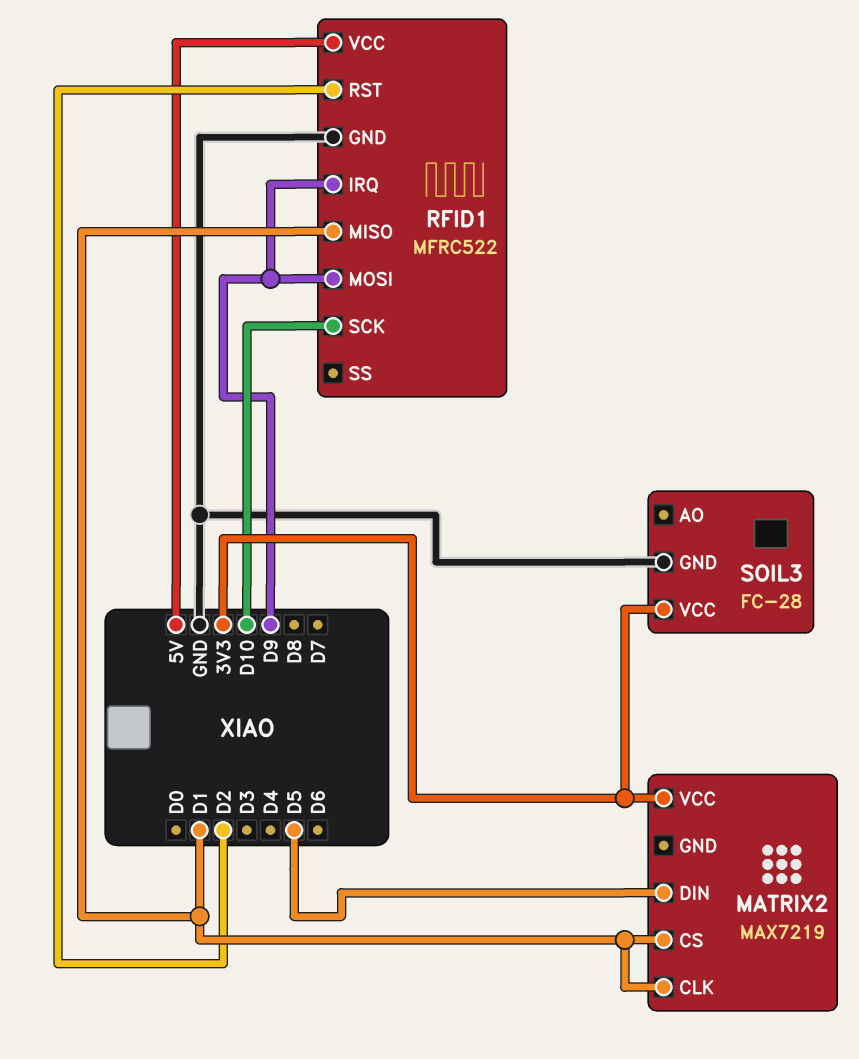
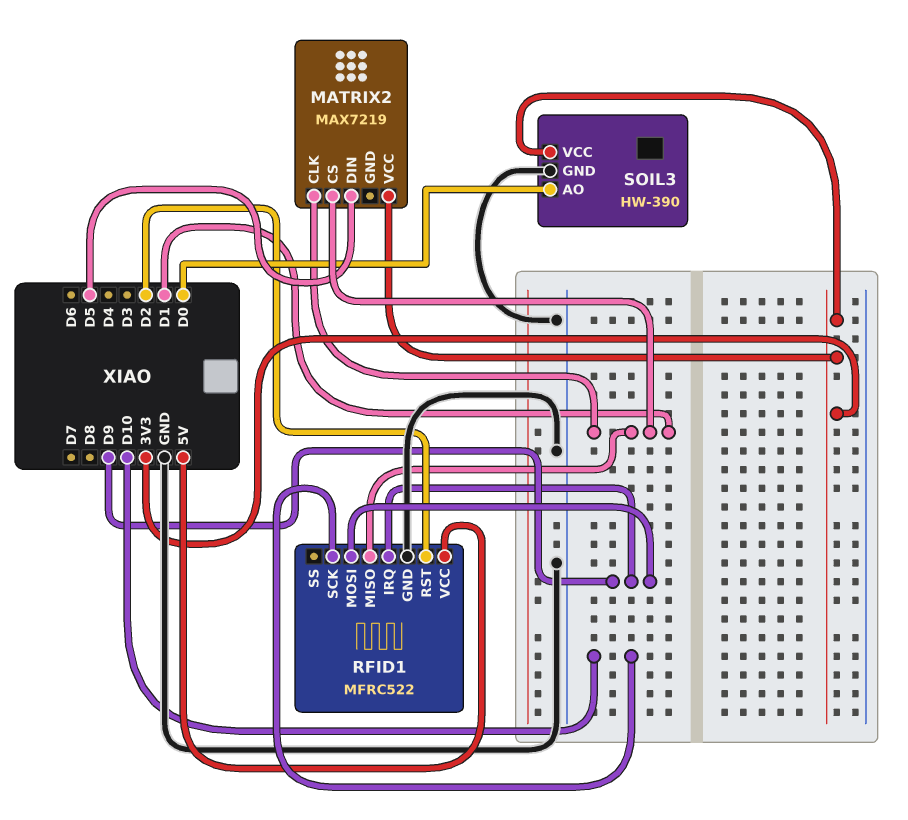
SOIL3: FC-28 -> HW-390
SOIL3 pin AO: none -> D0

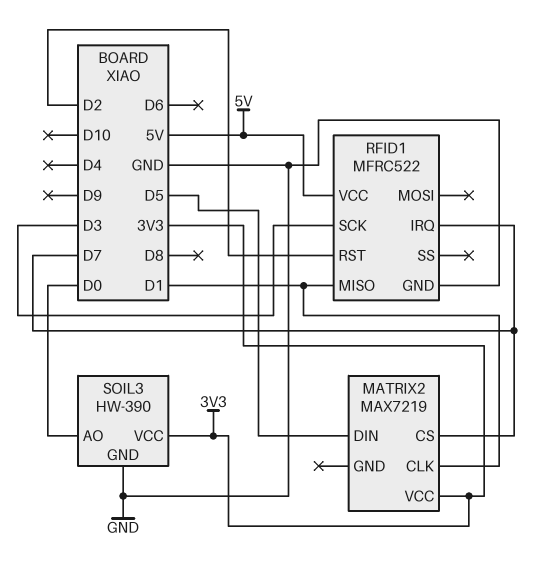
MATRIX2 pin CS: D1 -> D7
RFID1 pin IRQ: D9 -> D7
RFID1 pin MOSI: D9 -> none
RFID1 pin SCK: D10 -> D3

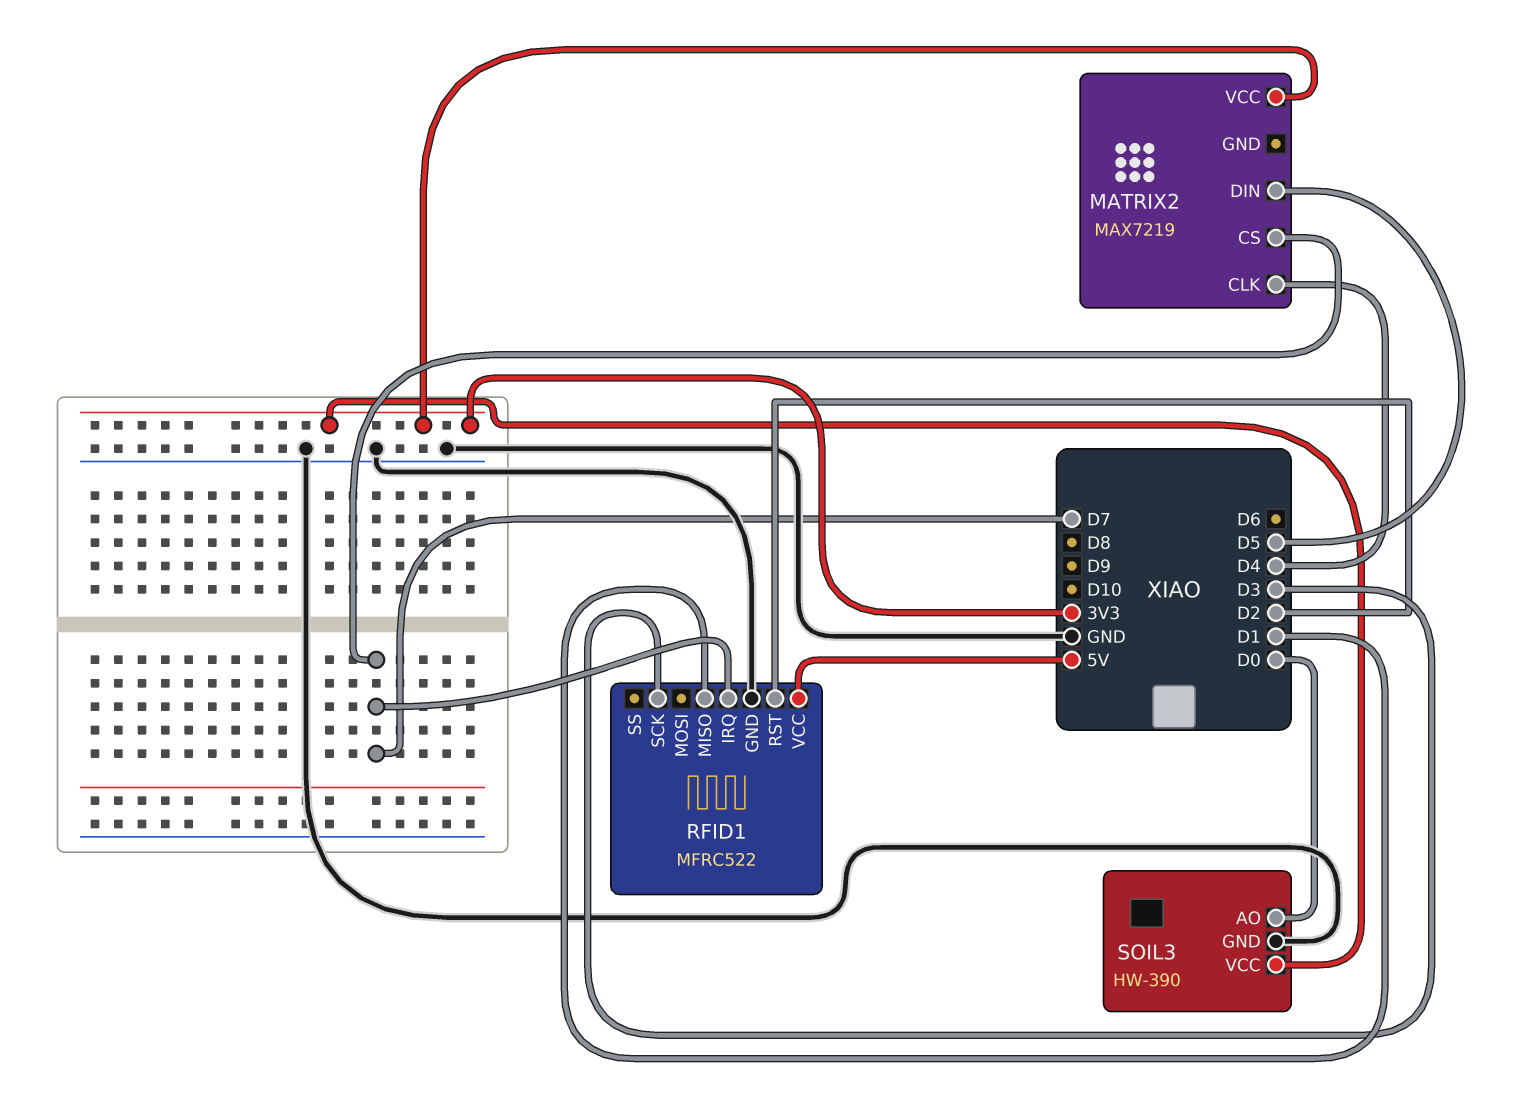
MATRIX2 pin CLK: D1 -> D4

